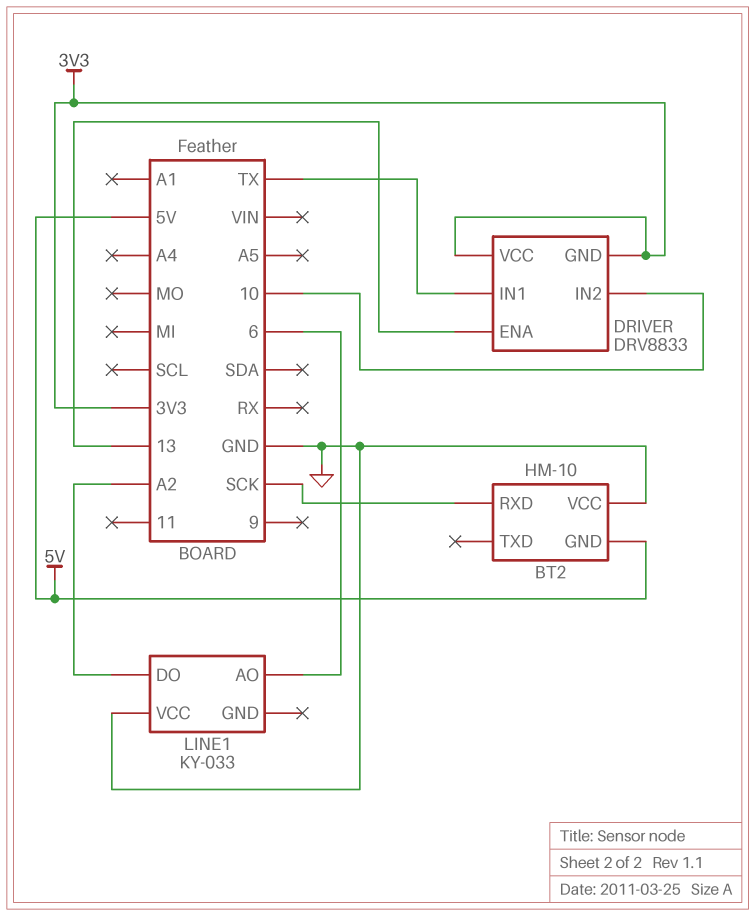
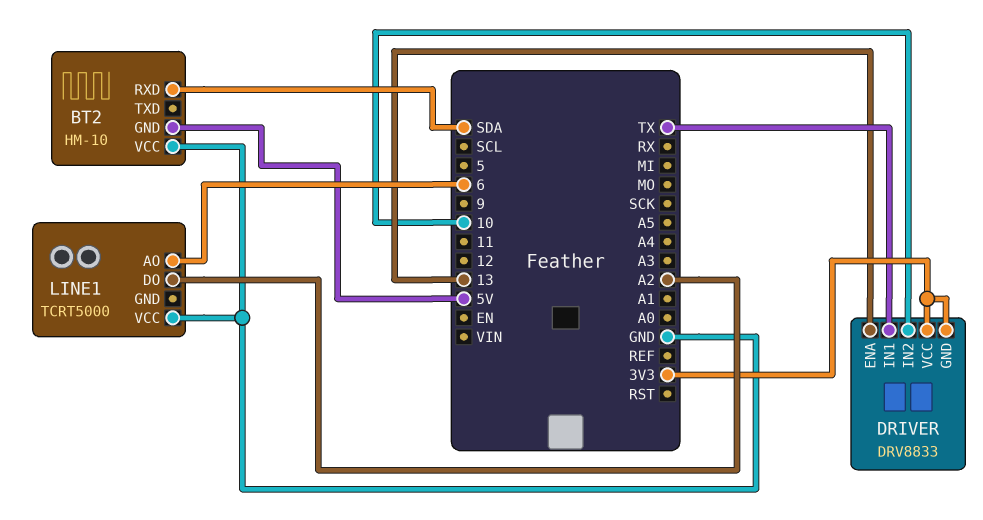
BT2 pin RXD: SCK -> SDA
LINE1: KY-033 -> TCRT5000

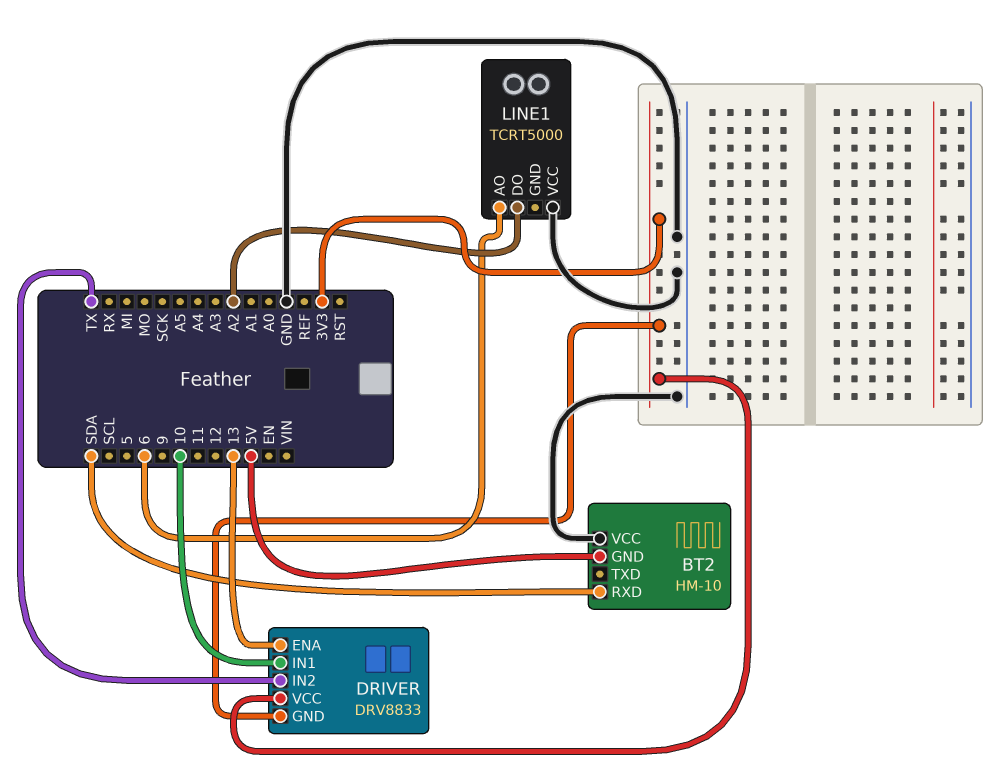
DRIVER pin IN1: TX -> 10
DRIVER pin IN2: 10 -> TX

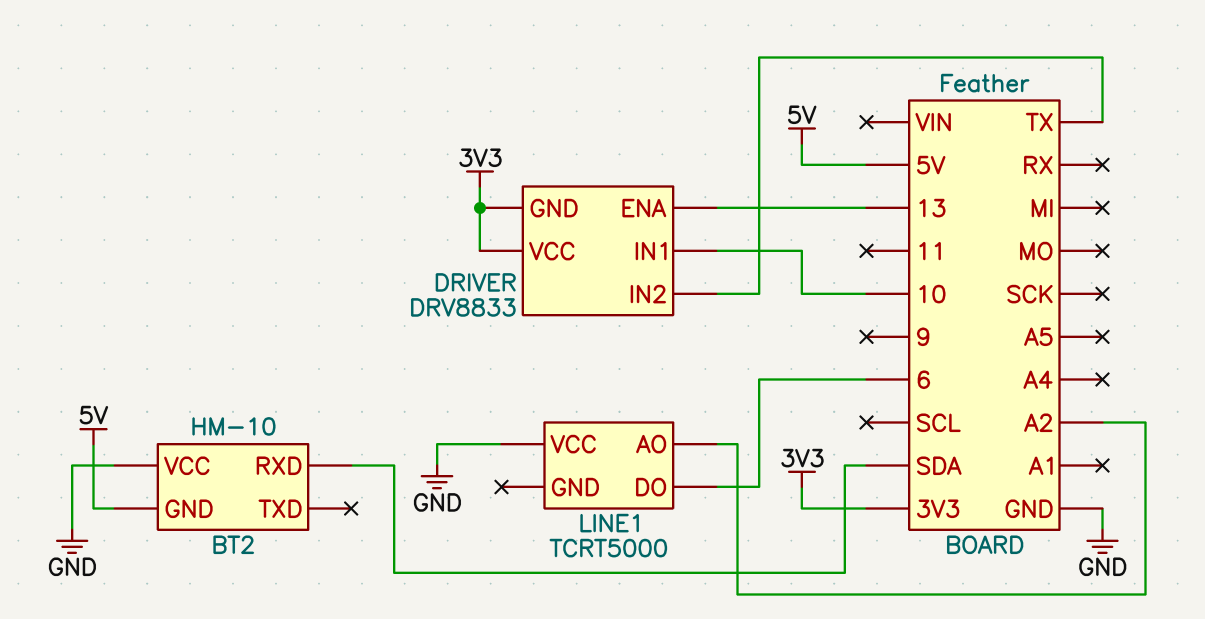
LINE1 pin AO: 6 -> A2
LINE1 pin DO: A2 -> 6

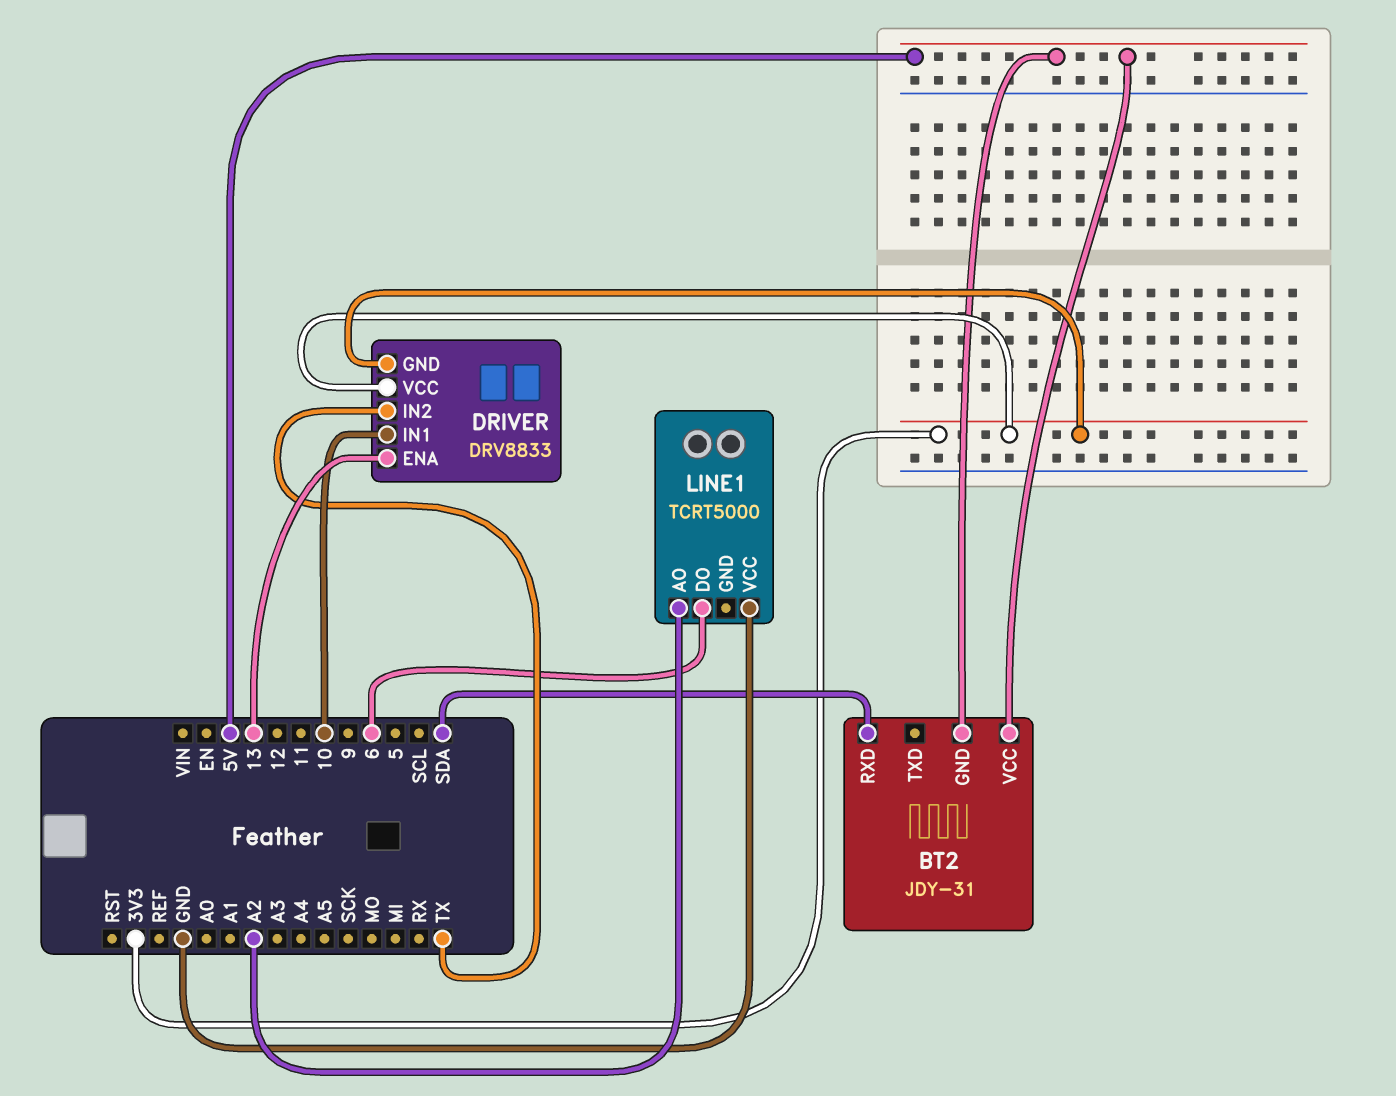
BT2: HM-10 -> JDY-31
BT2 pin VCC: GND -> 5V

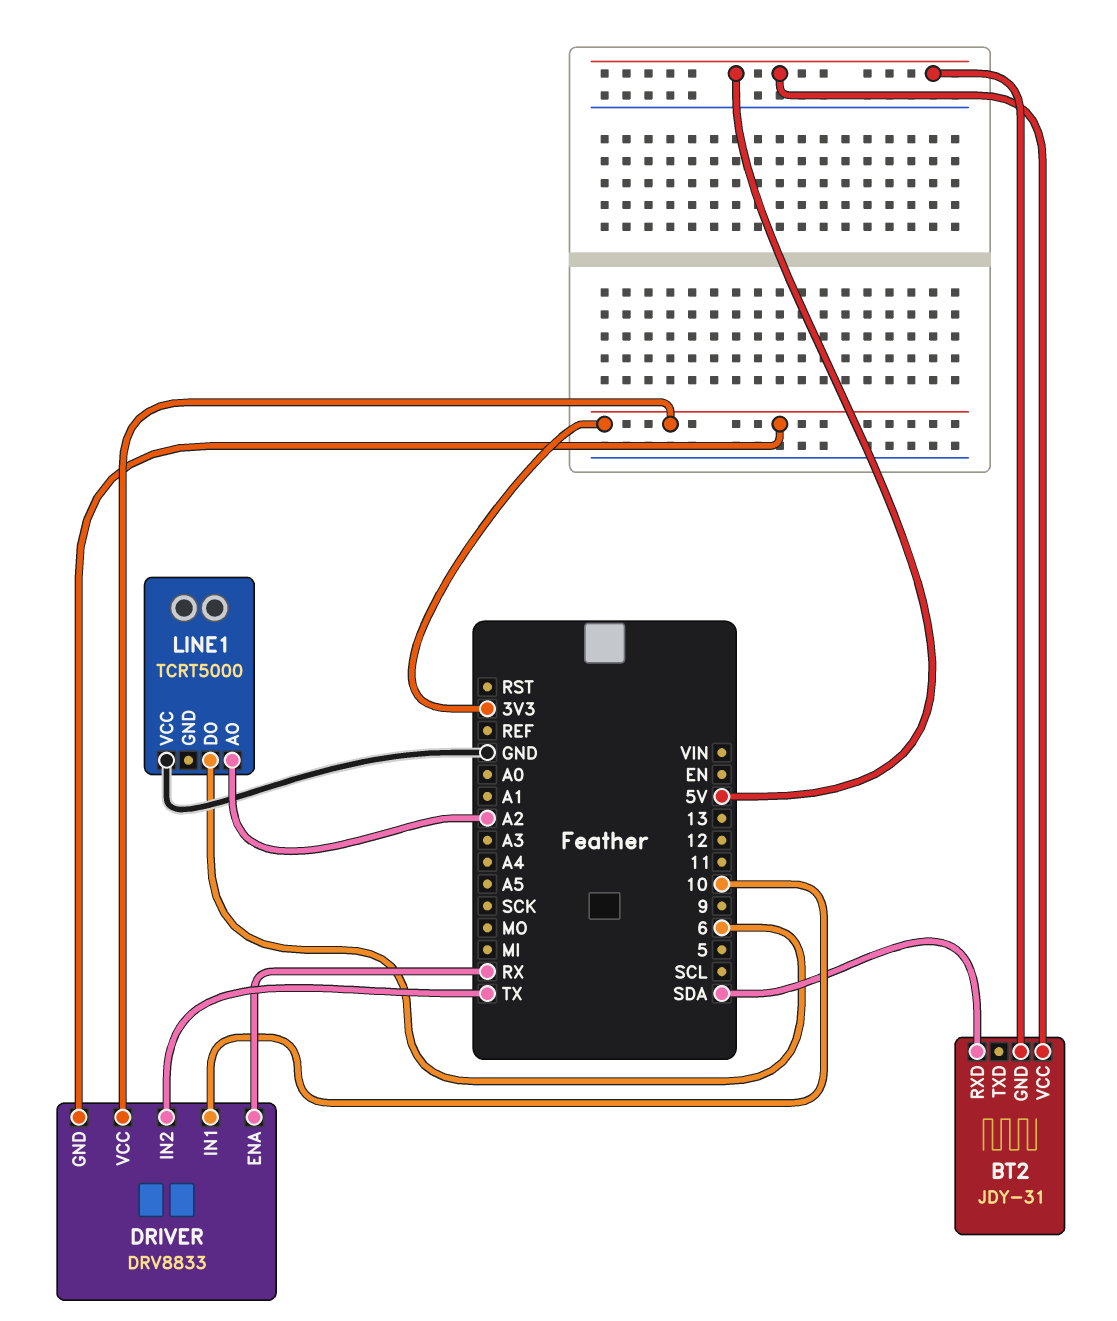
DRIVER pin ENA: 13 -> RX

